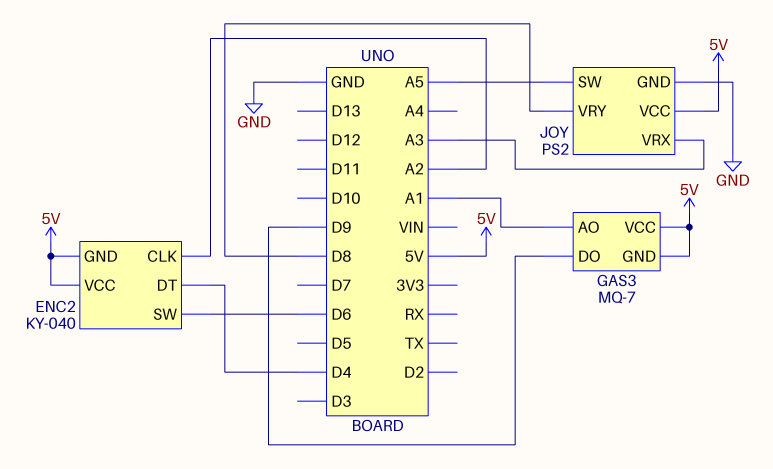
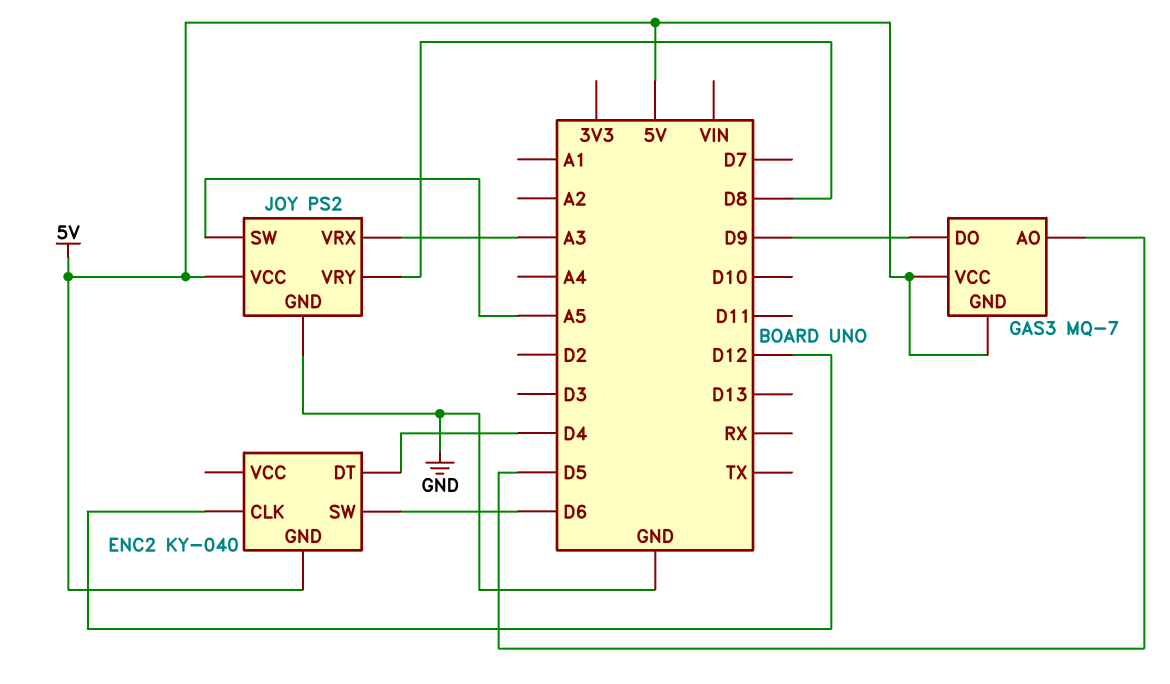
ENC2 pin CLK: A2 -> D12
ENC2 pin VCC: 5V -> none
GAS3 pin AO: A1 -> D5

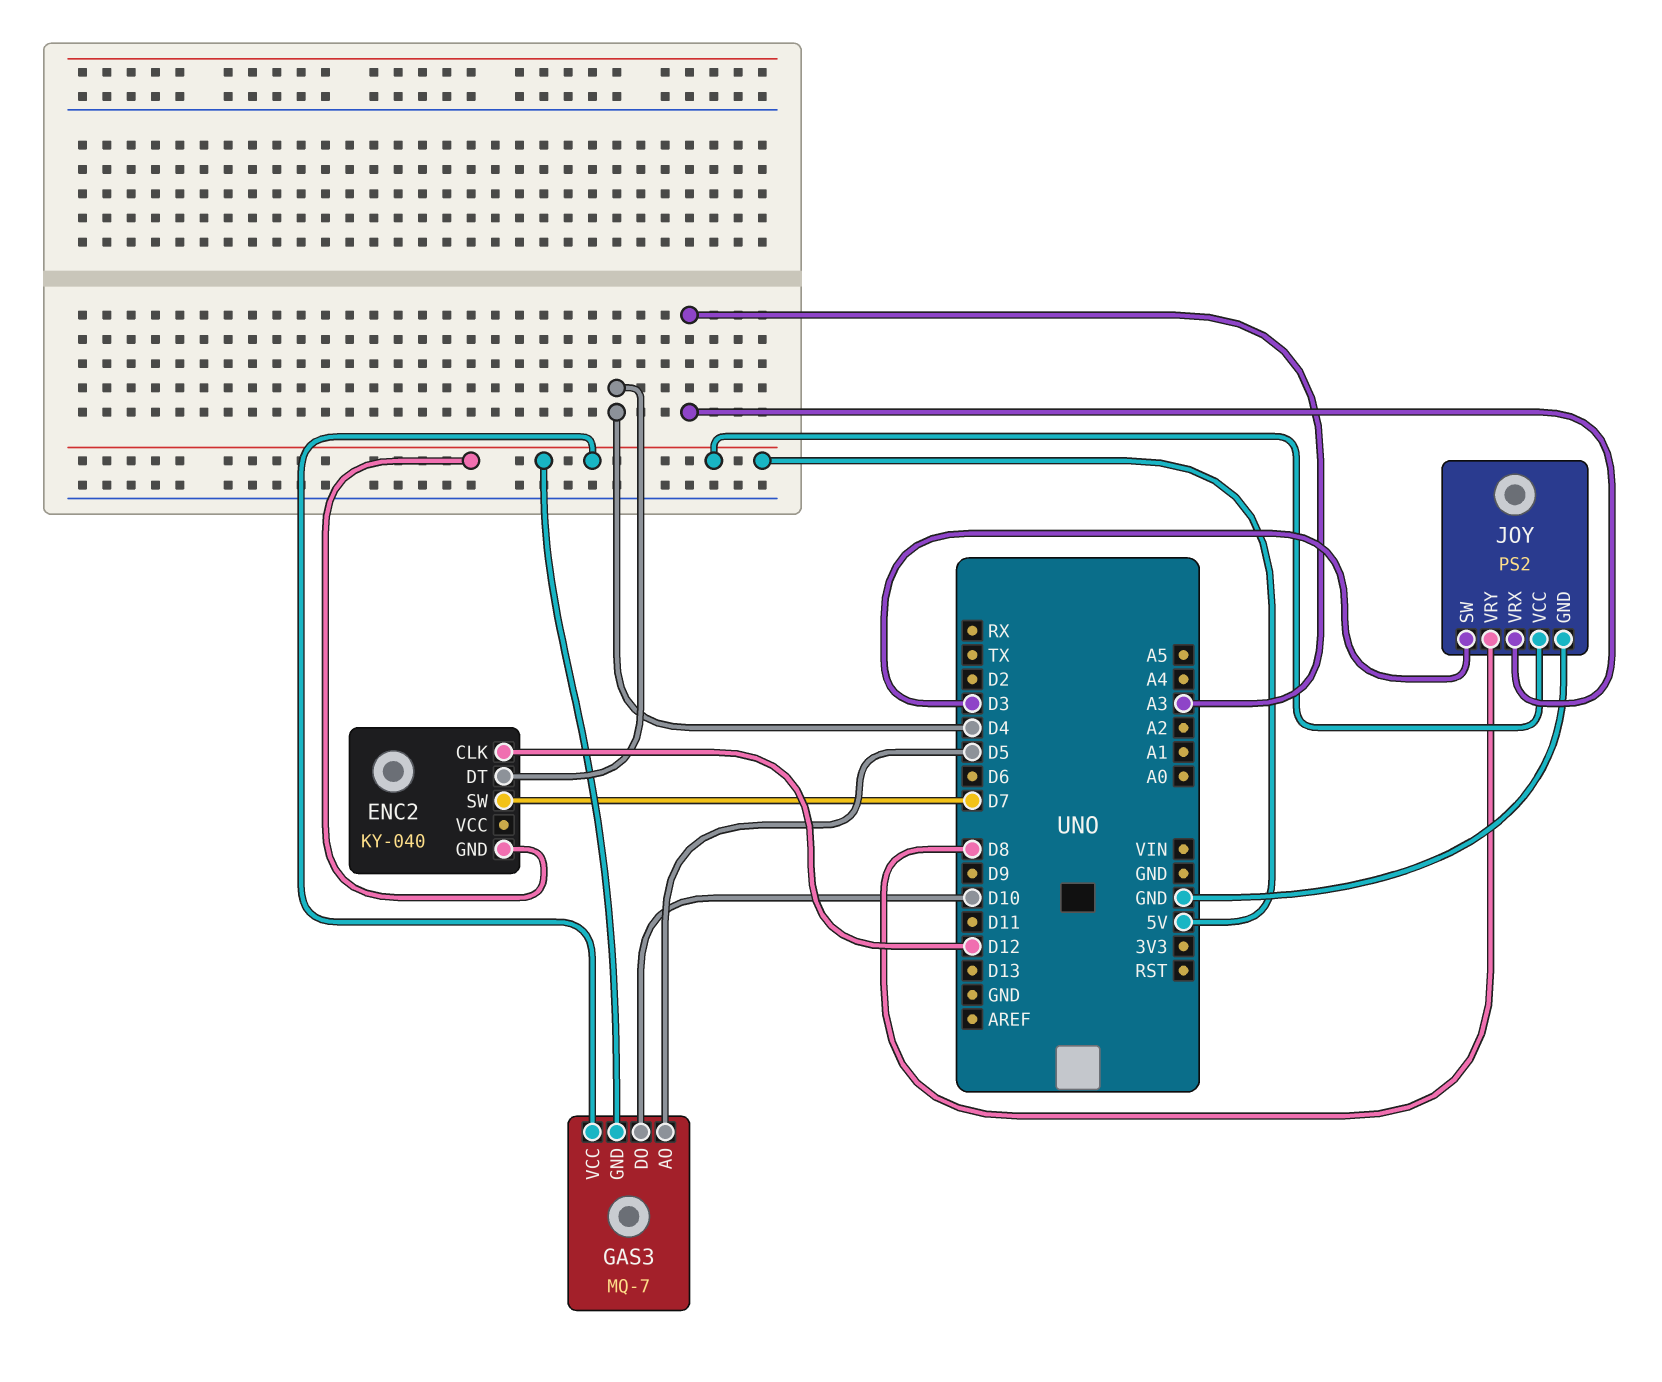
ENC2 pin SW: D6 -> D7
GAS3 pin DO: D9 -> D10
JOY pin SW: A5 -> D3

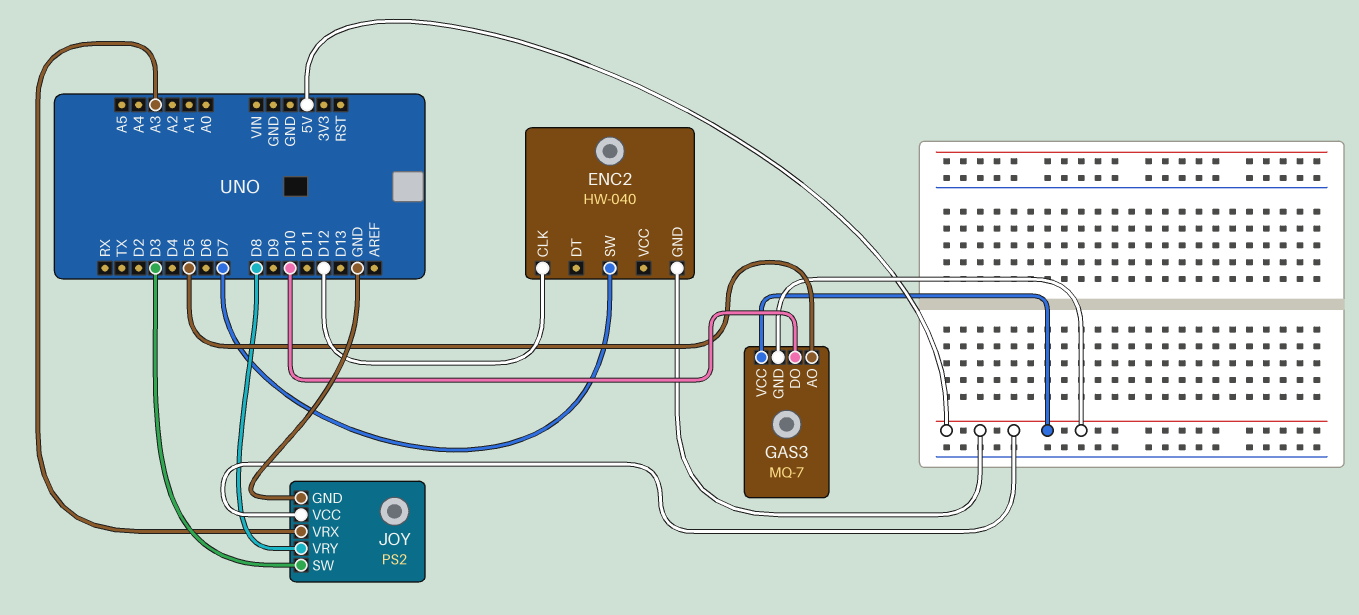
ENC2: KY-040 -> HW-040
ENC2 pin DT: D4 -> none

